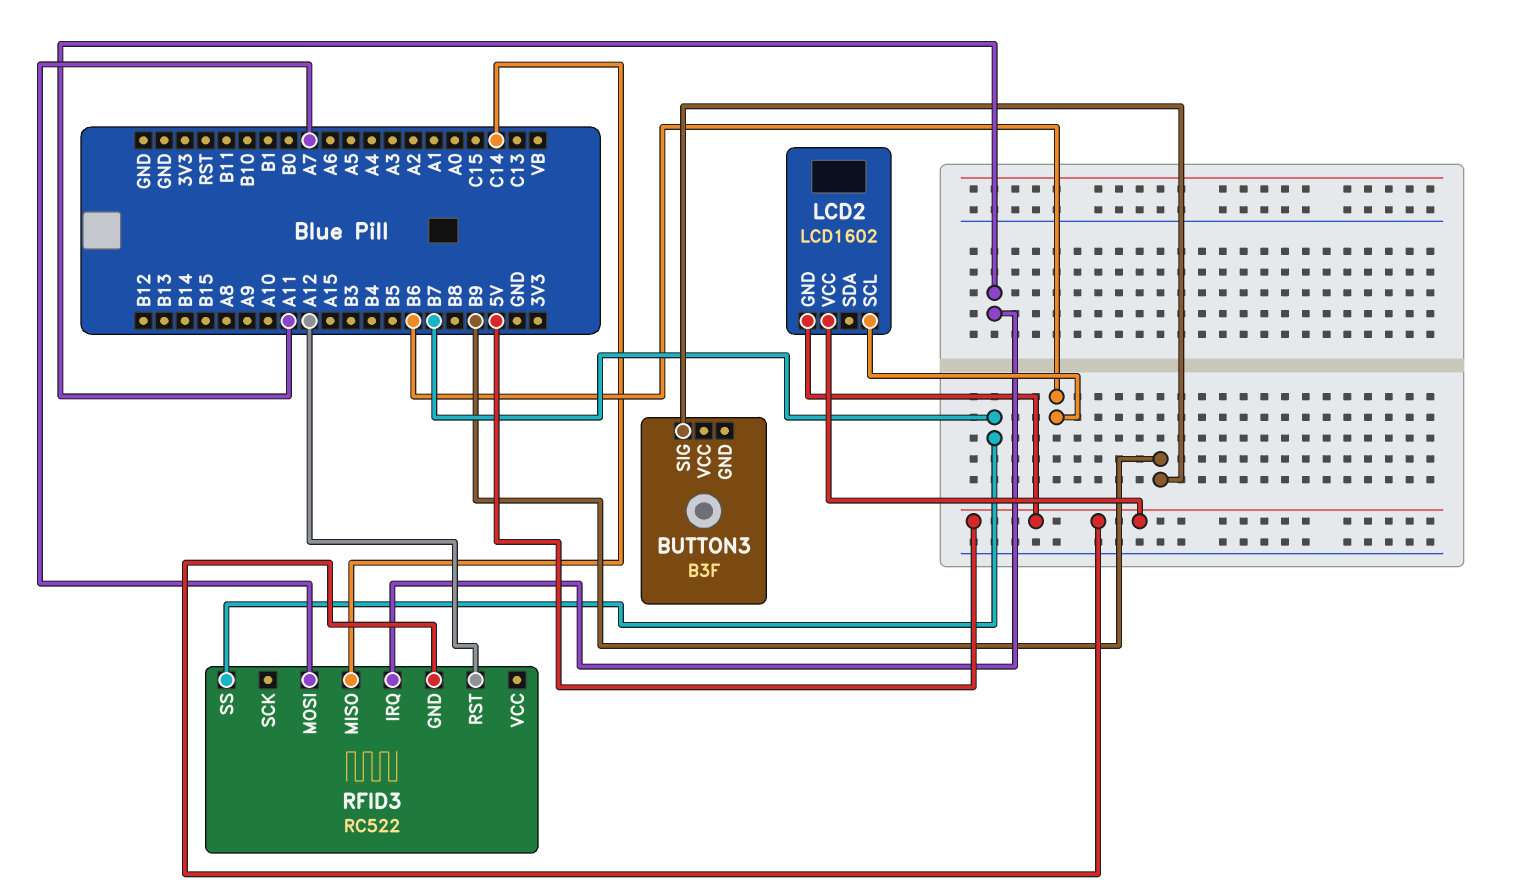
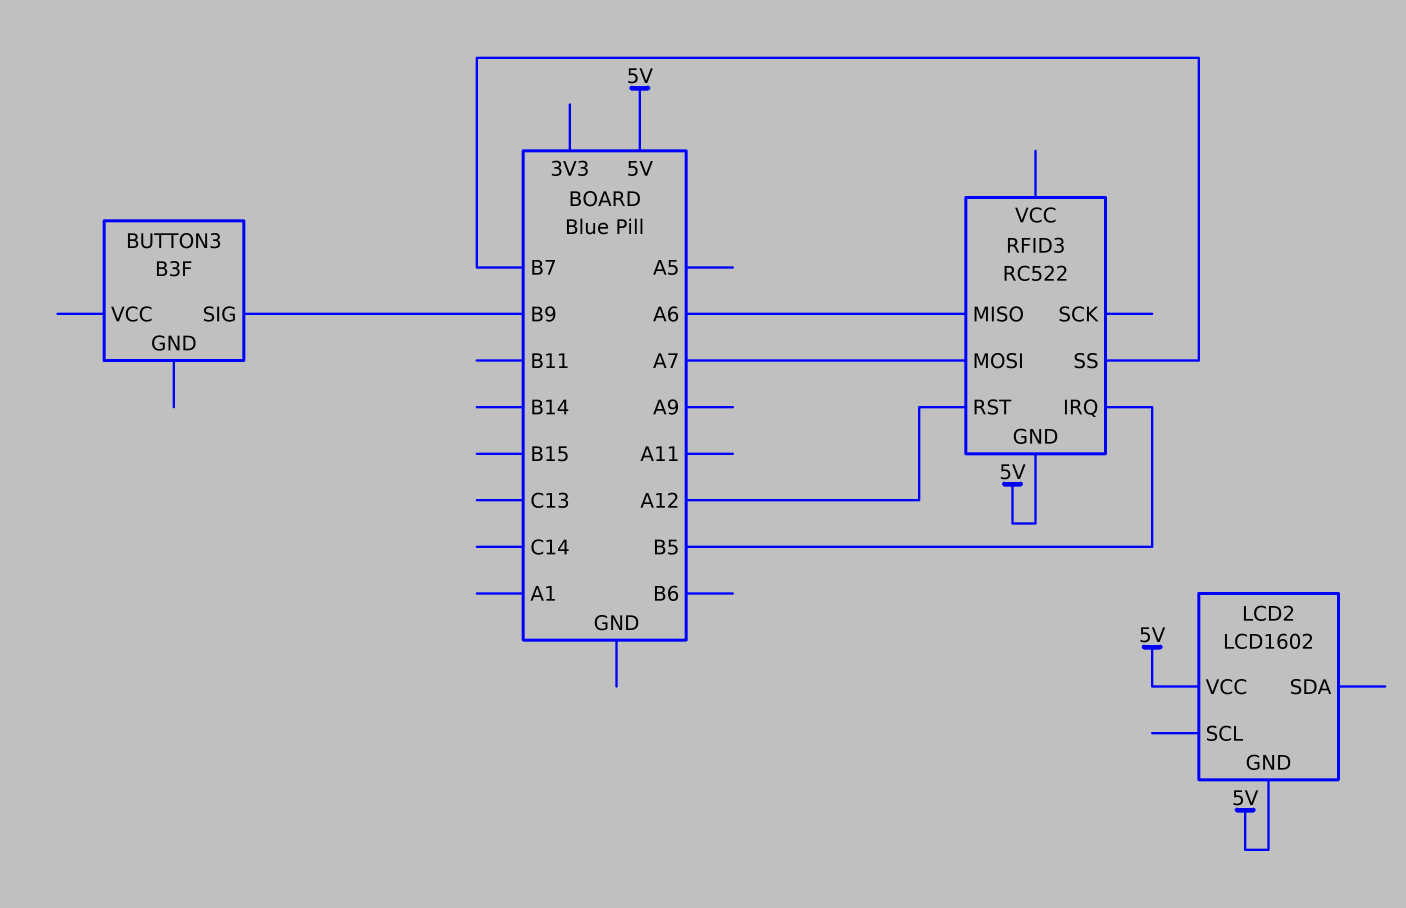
LCD2 pin SCL: B6 -> none
RFID3 pin IRQ: A11 -> B5
RFID3 pin MISO: C14 -> A6

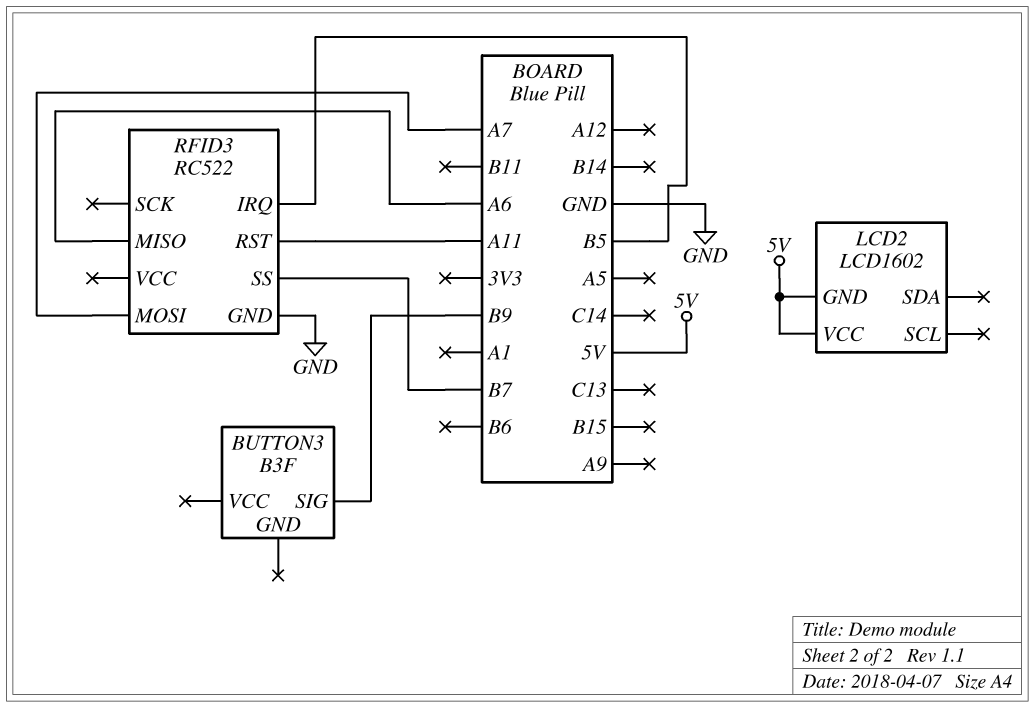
RFID3 pin GND: 5V -> GND
RFID3 pin RST: A12 -> A11

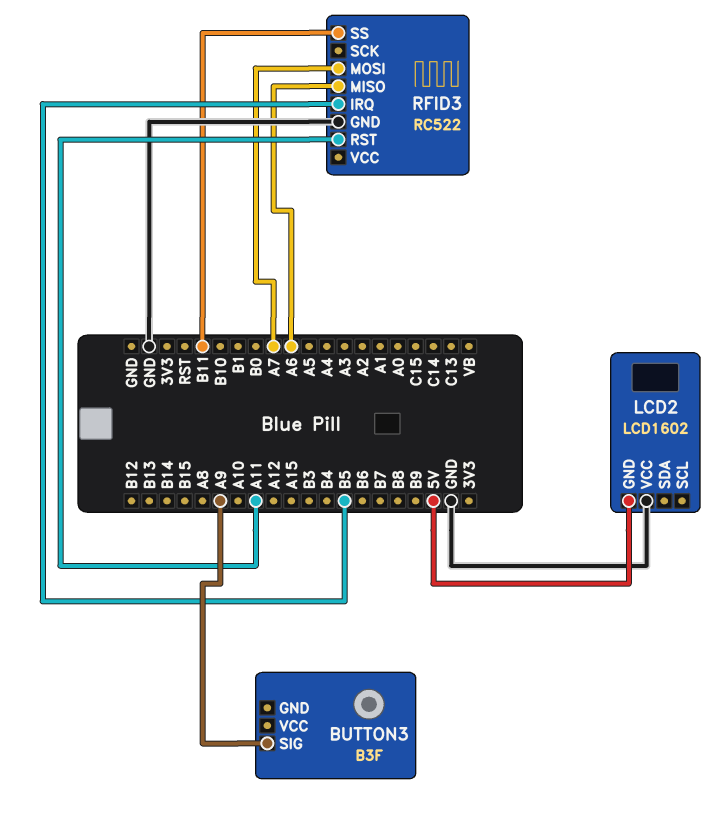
BUTTON3 pin SIG: B9 -> A9
LCD2 pin VCC: 5V -> GND
RFID3 pin SS: B7 -> B11

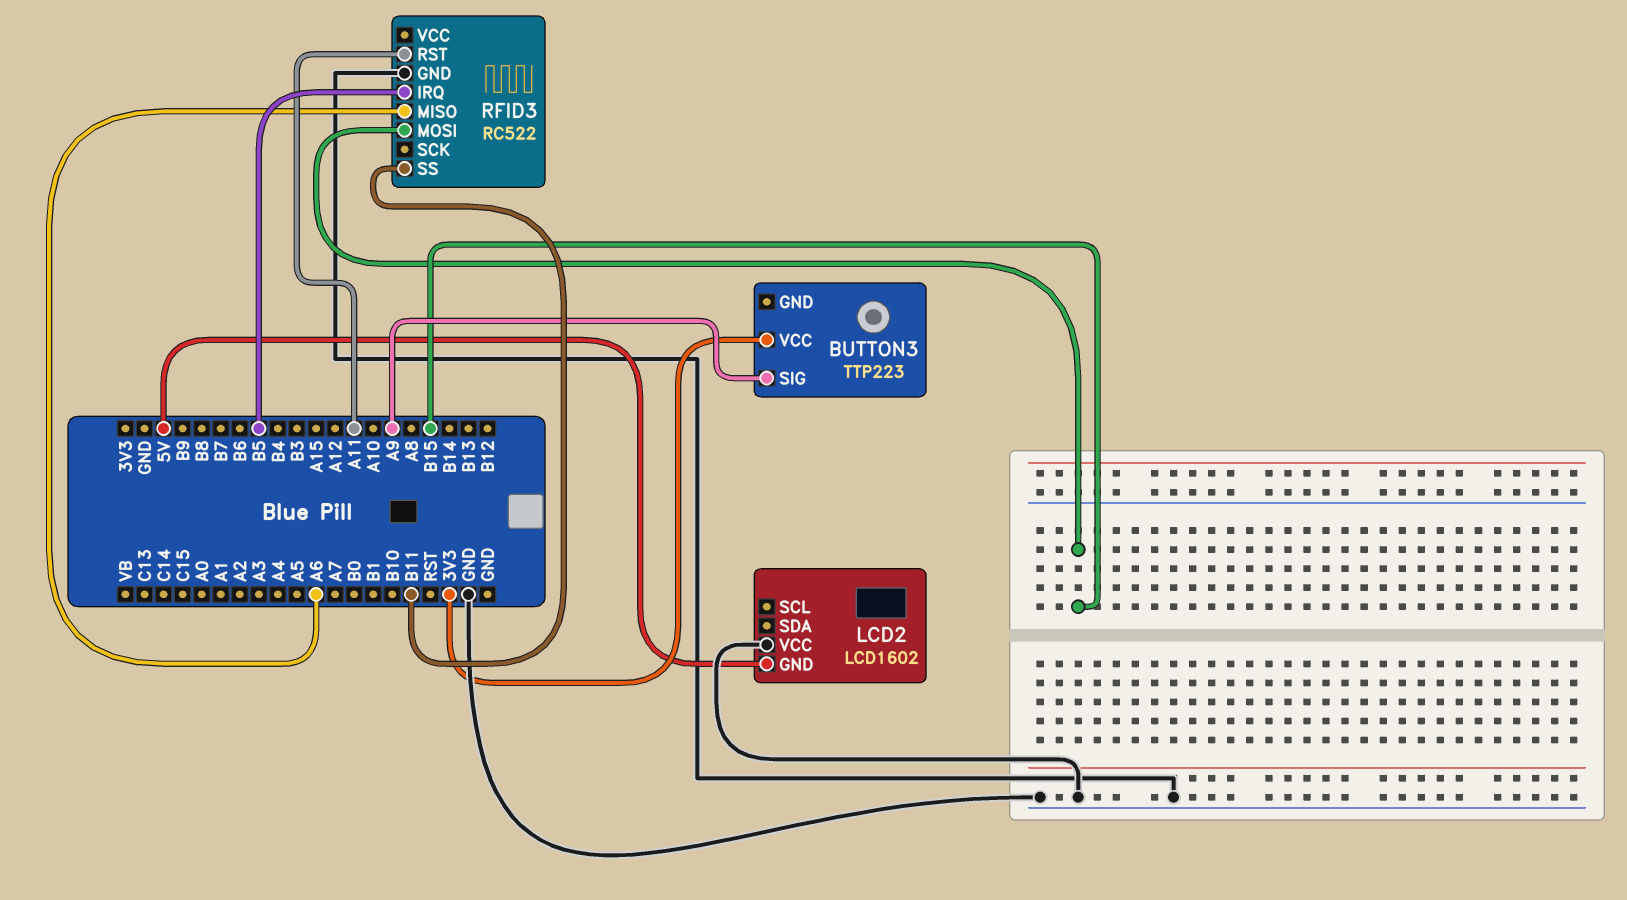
BUTTON3: B3F -> TTP223
BUTTON3 pin VCC: none -> 3V3
RFID3 pin MOSI: A7 -> B15

